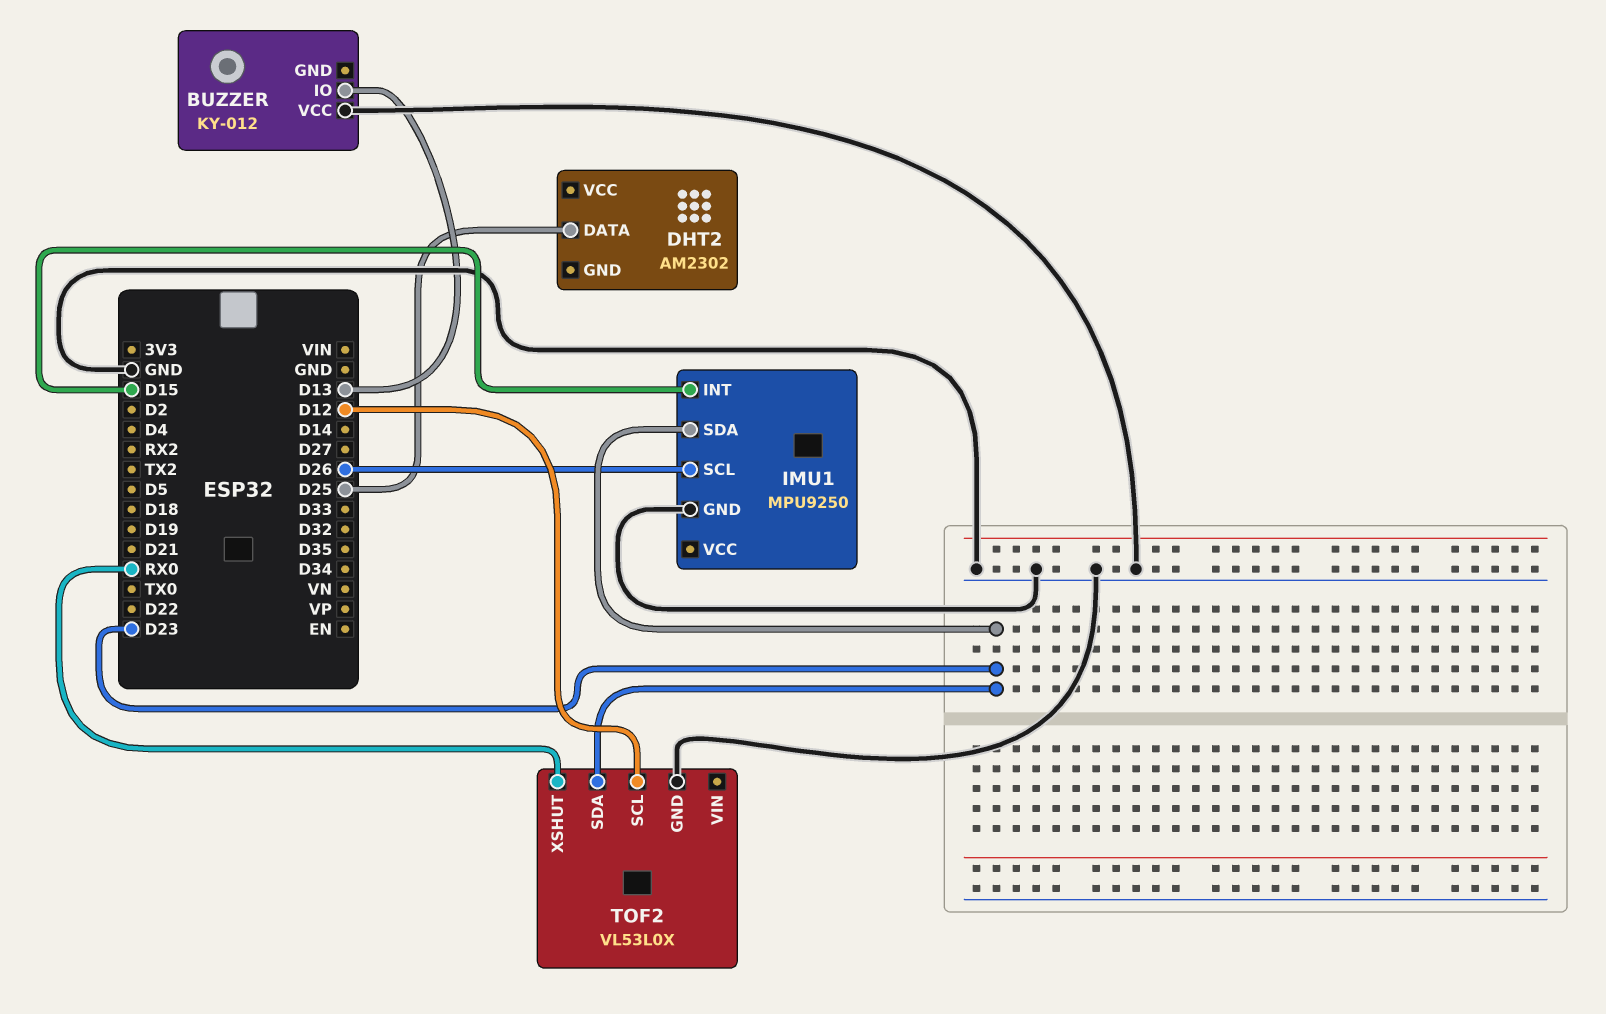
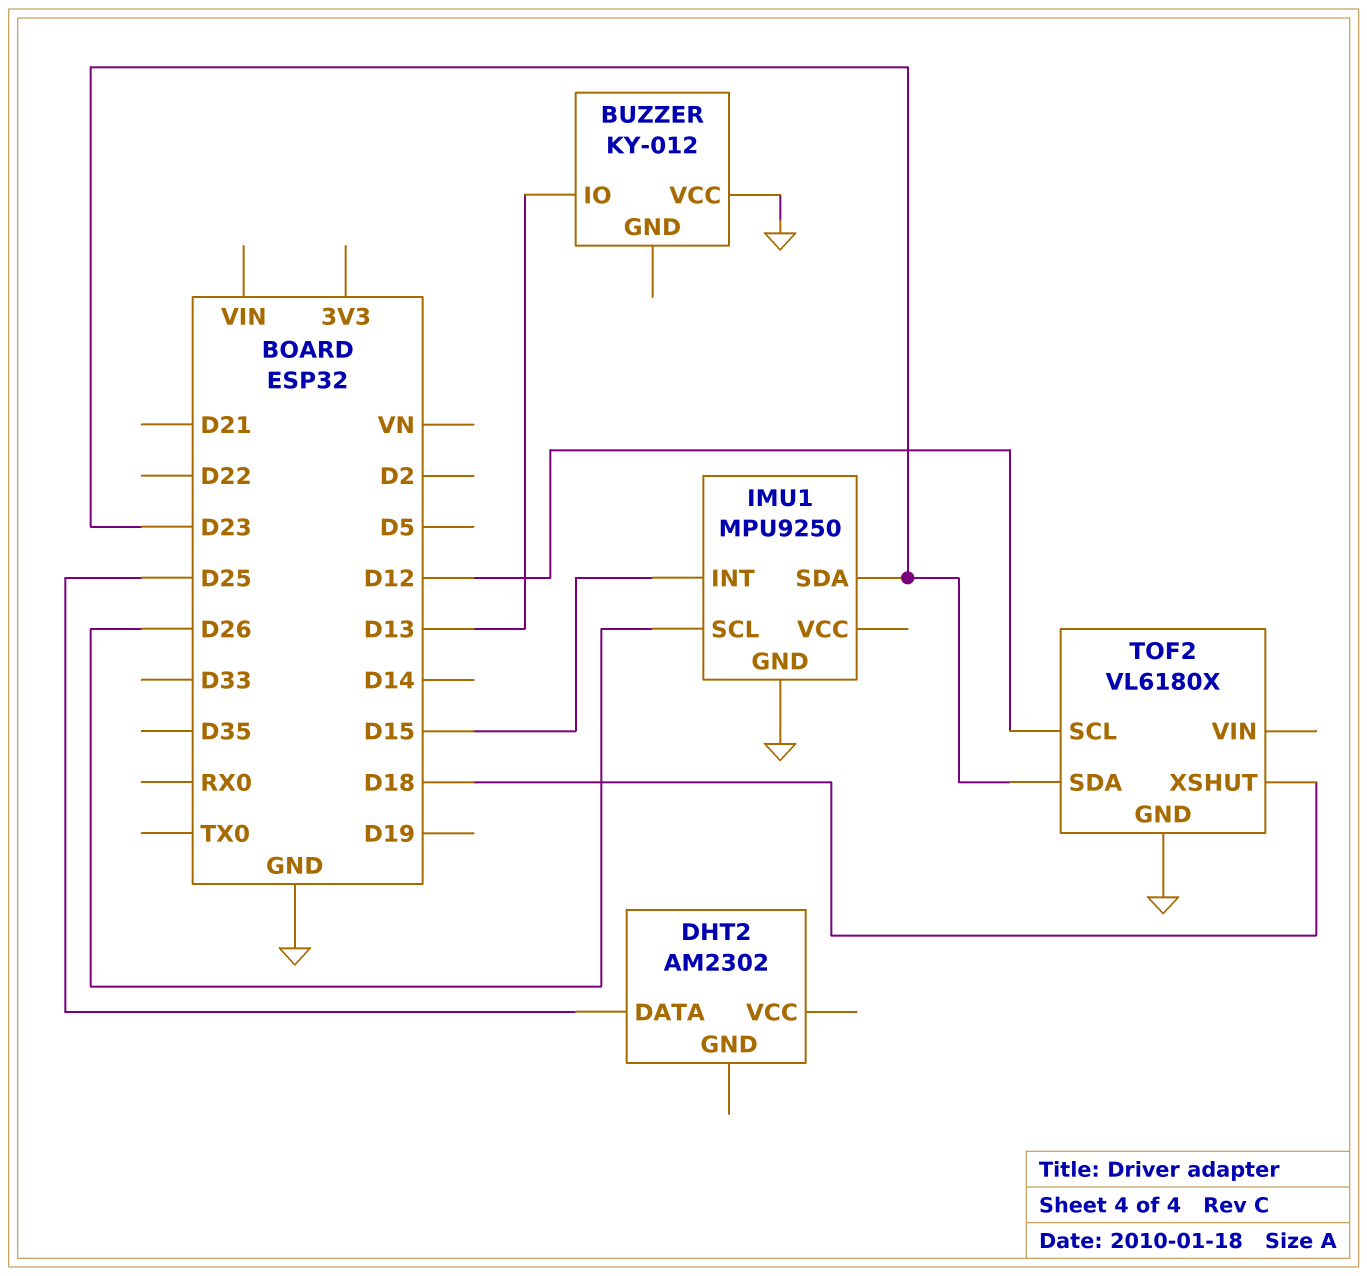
TOF2: VL53L0X -> VL6180X
TOF2 pin XSHUT: RX0 -> D18

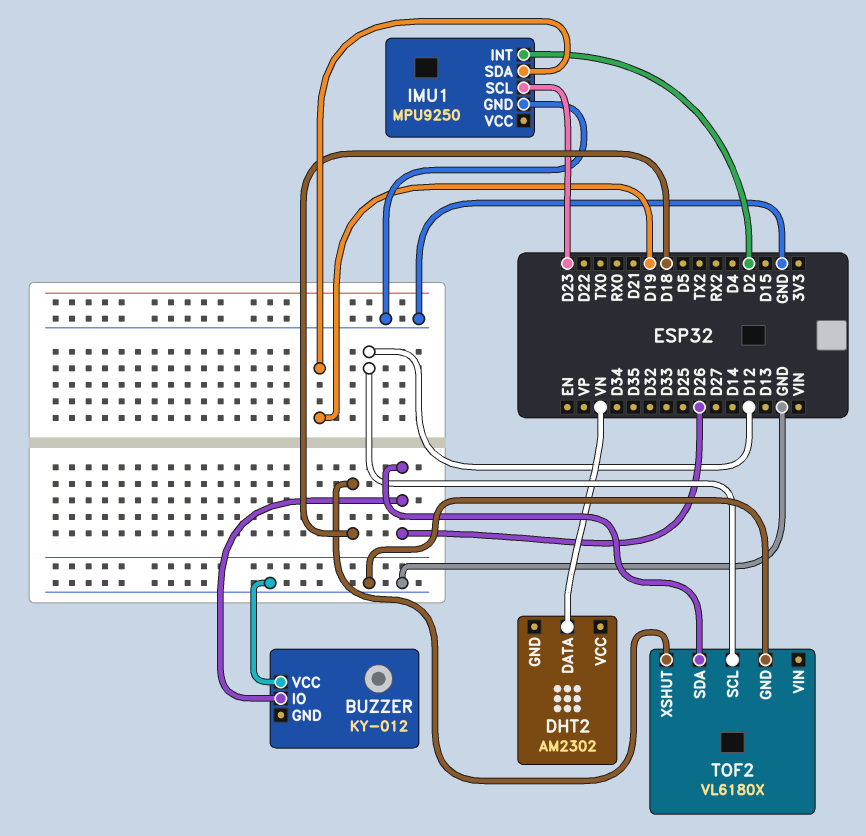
BUZZER pin IO: D13 -> D26
DHT2 pin DATA: D25 -> VN
IMU1 pin INT: D15 -> D2
IMU1 pin SCL: D26 -> D23
IMU1 pin SDA: D23 -> D19
TOF2 pin SDA: D23 -> D26

